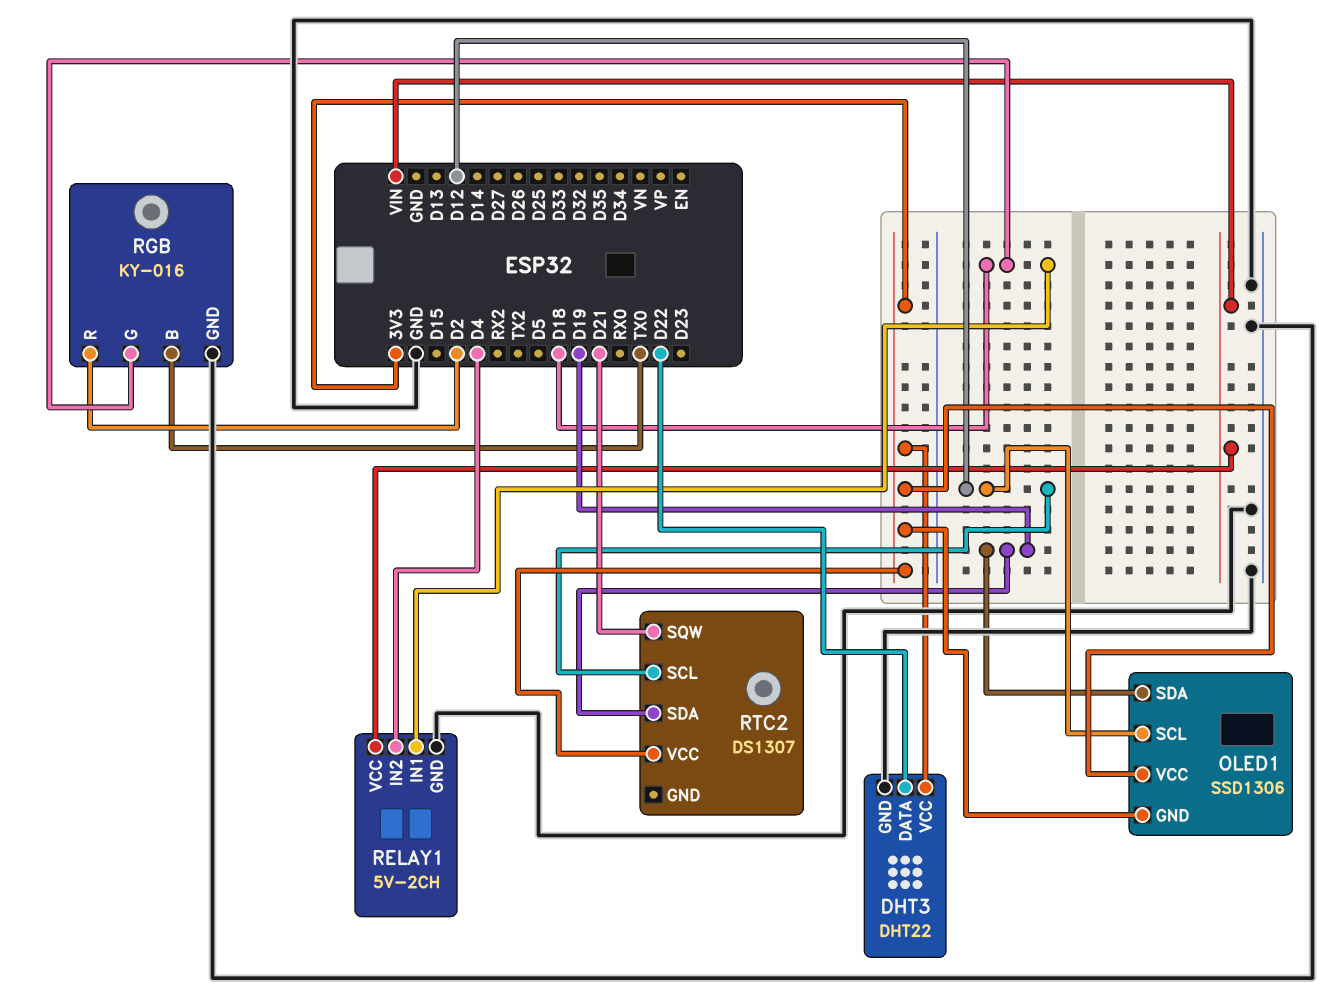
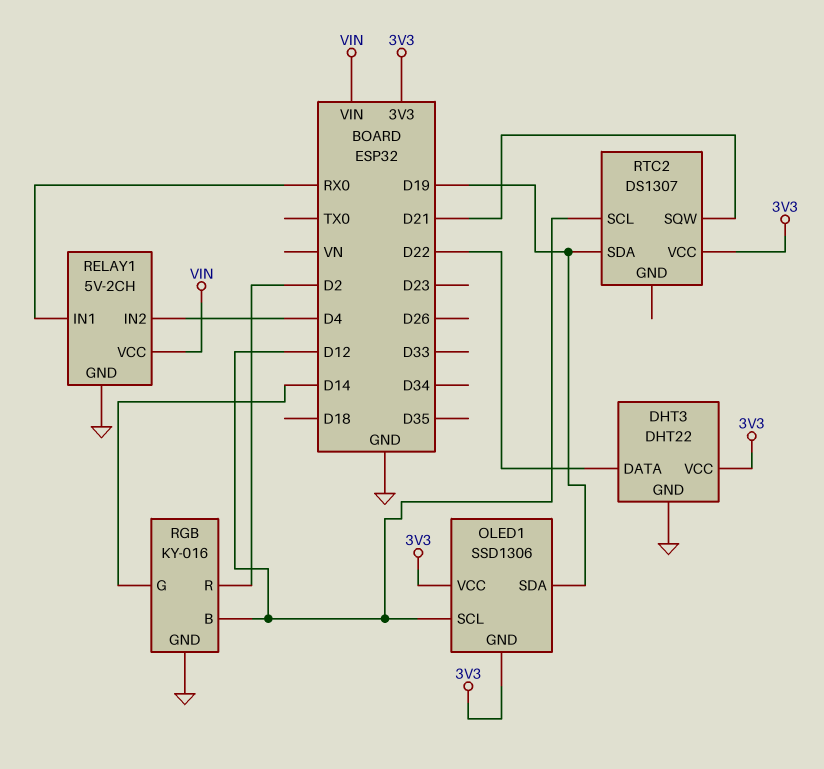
RELAY1 pin IN1: D18 -> RX0
RGB pin B: TX0 -> D12
RGB pin G: D18 -> D14

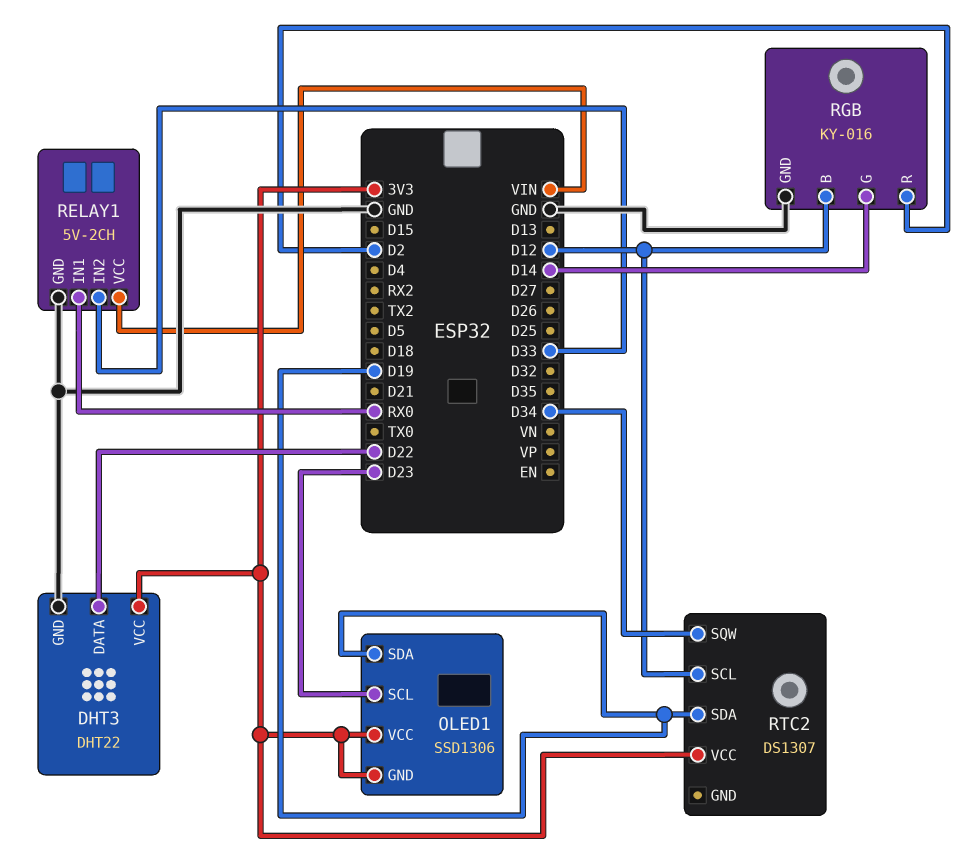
OLED1 pin SCL: D12 -> D23
RELAY1 pin IN2: D4 -> D33
RTC2 pin SQW: D21 -> D34

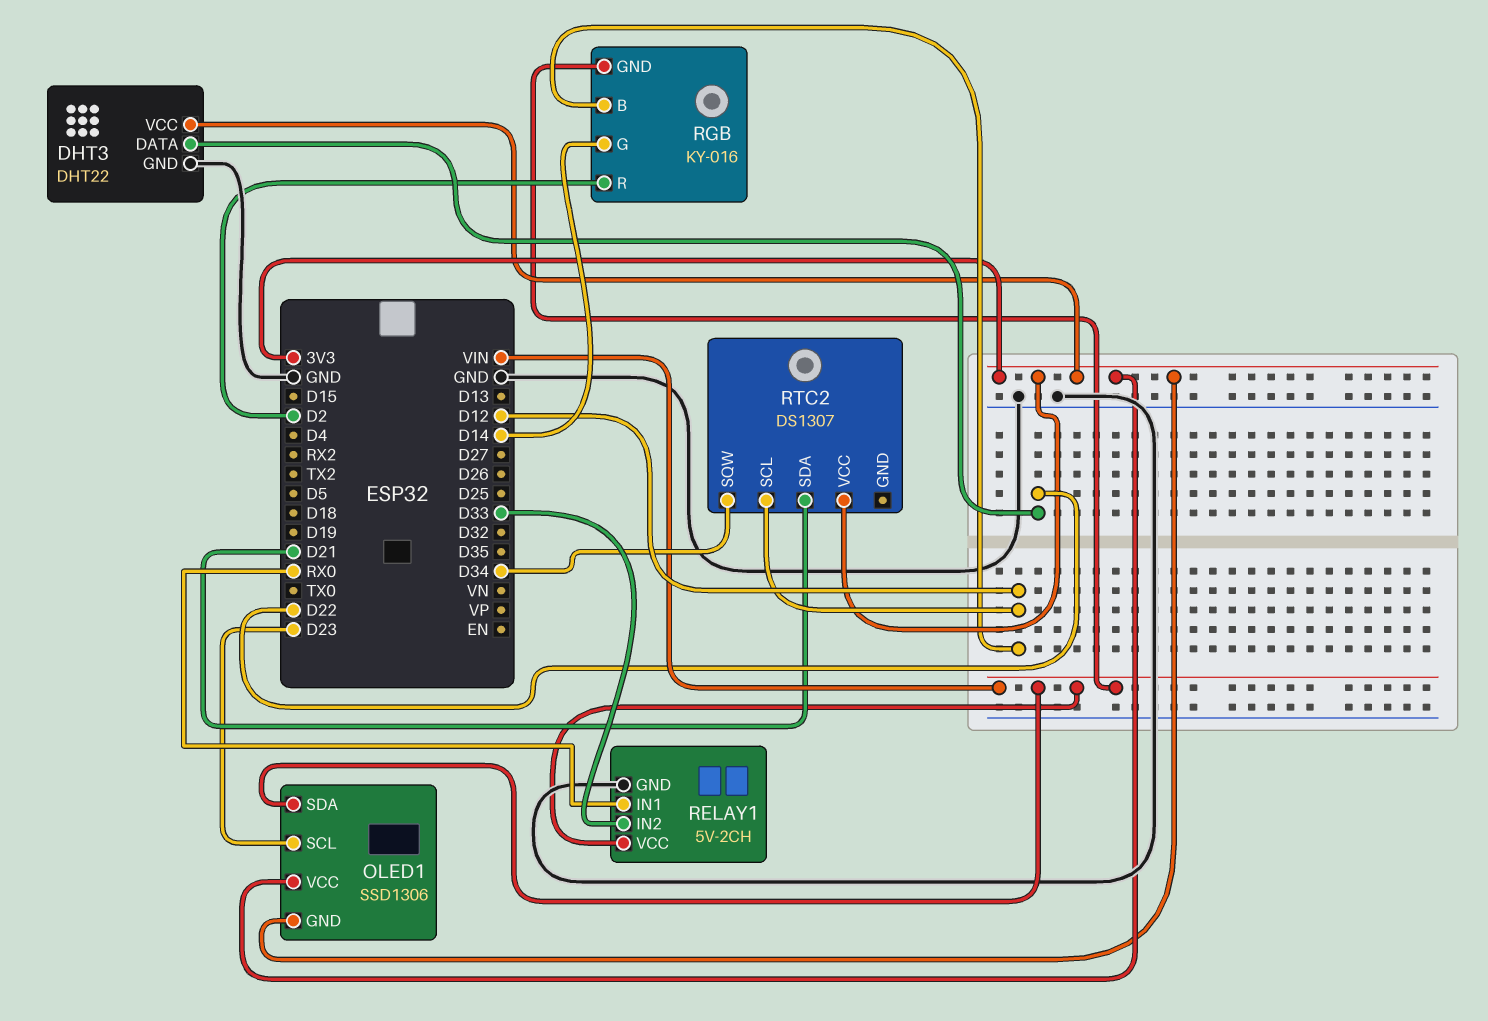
OLED1 pin SDA: D19 -> VIN
RGB pin GND: GND -> VIN
RTC2 pin SDA: D19 -> D21

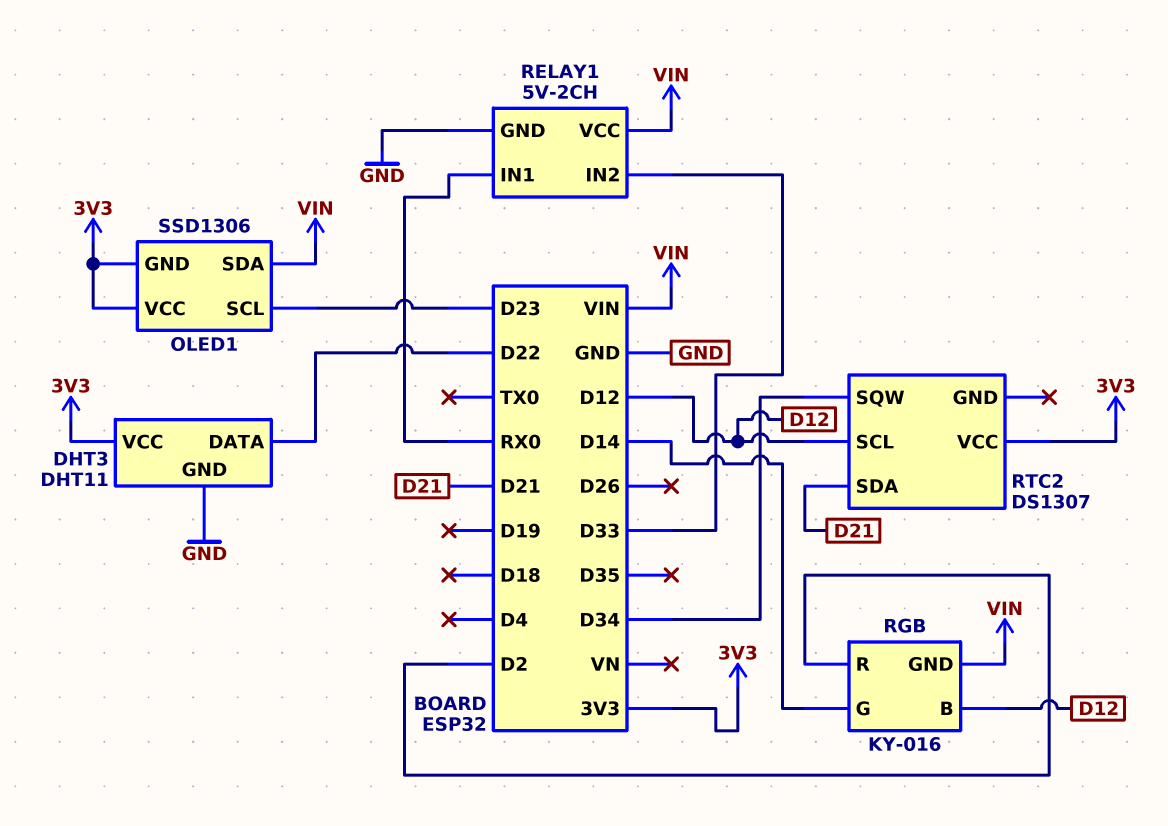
DHT3: DHT22 -> DHT11

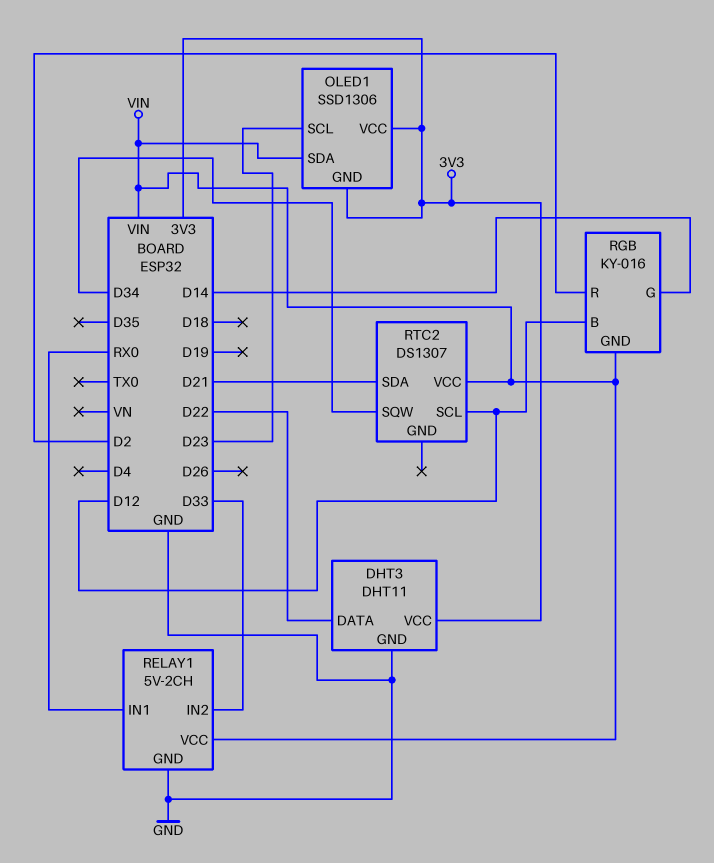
RTC2 pin VCC: 3V3 -> VIN

